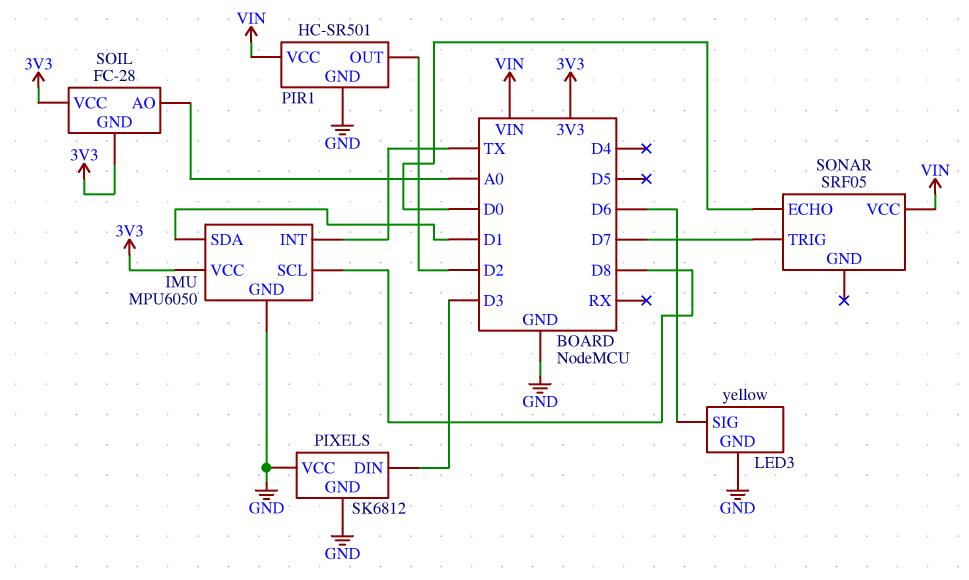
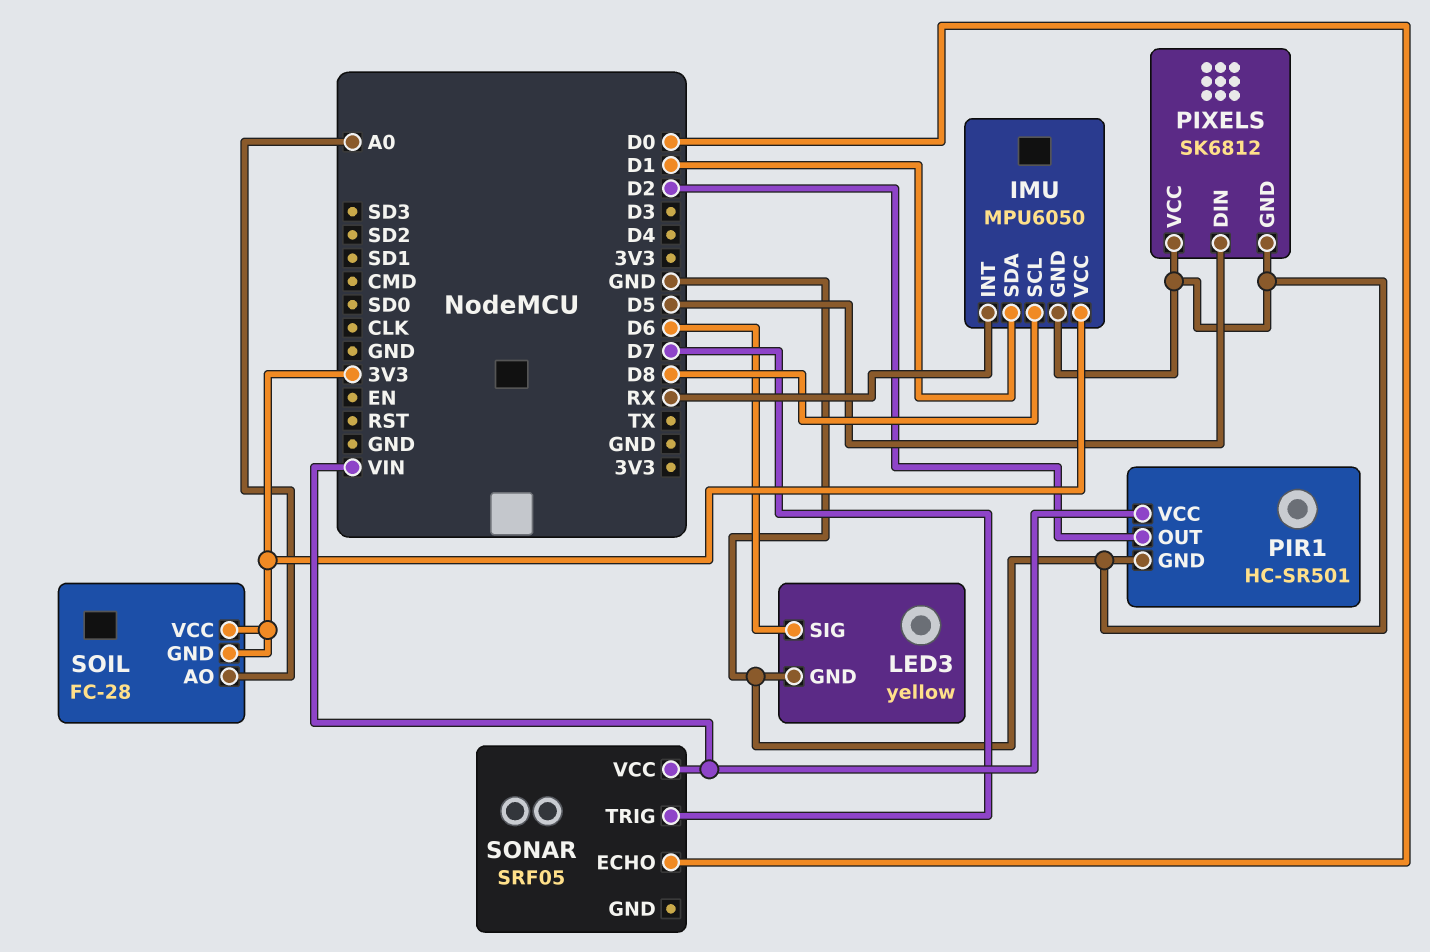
IMU pin INT: TX -> RX
PIXELS pin DIN: D3 -> D5

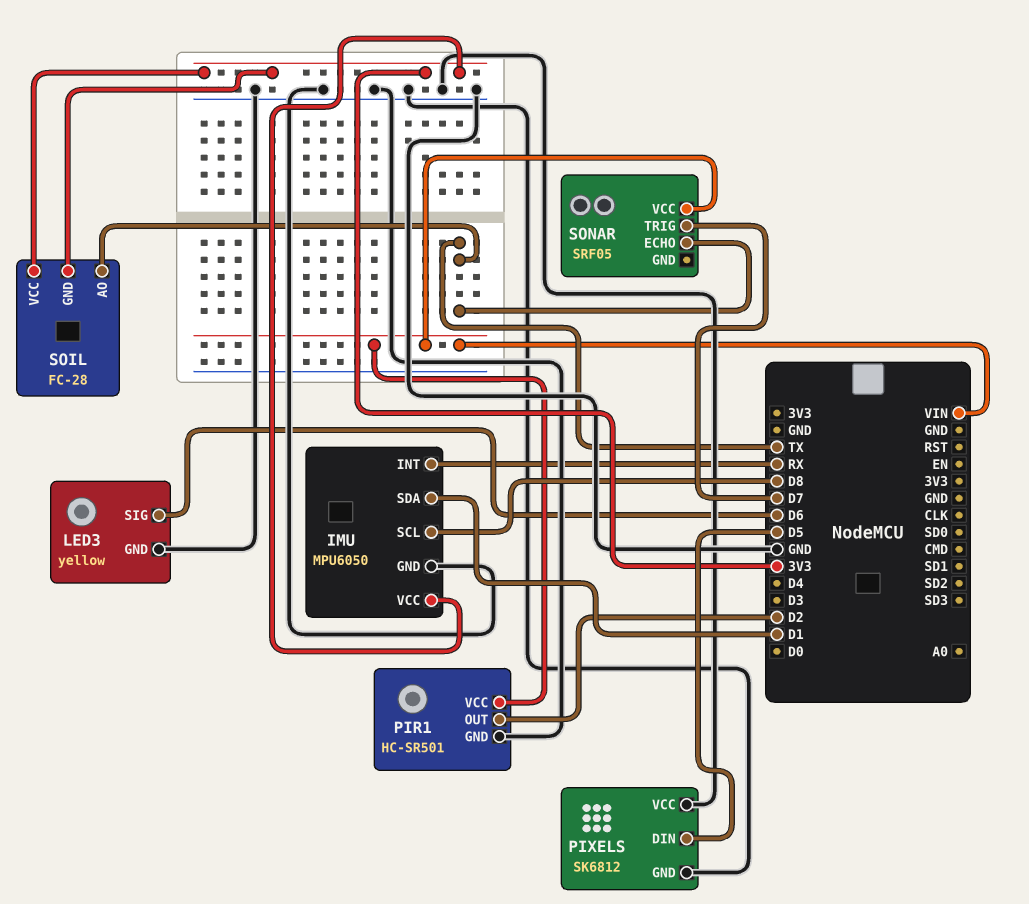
SOIL pin AO: A0 -> TX
SONAR pin ECHO: D0 -> TX

